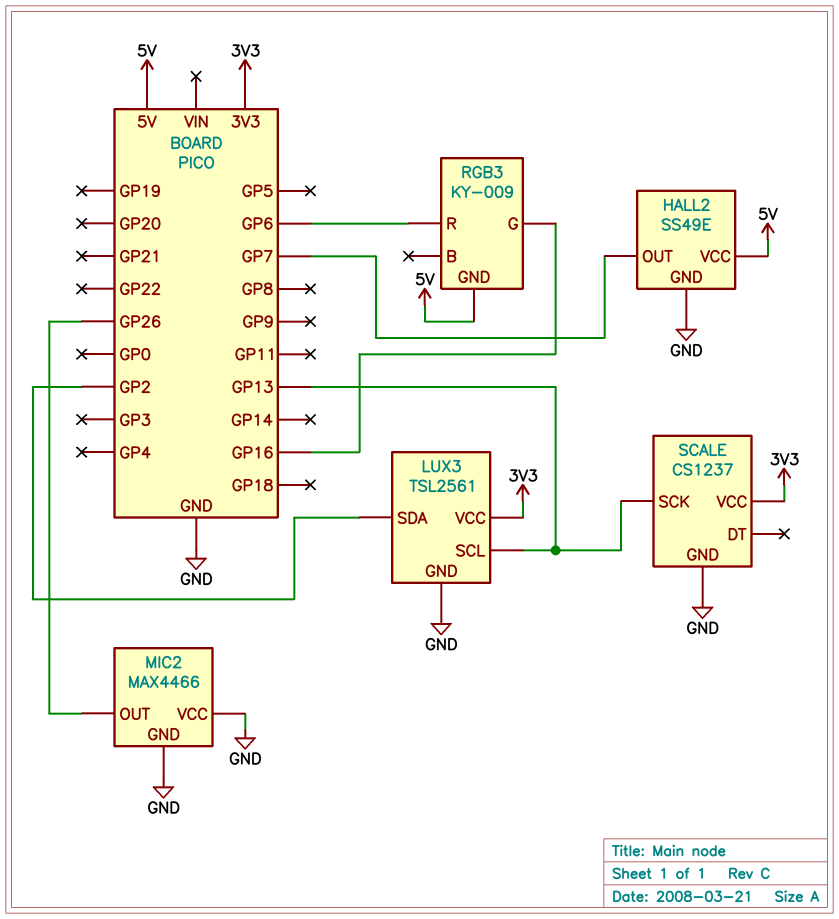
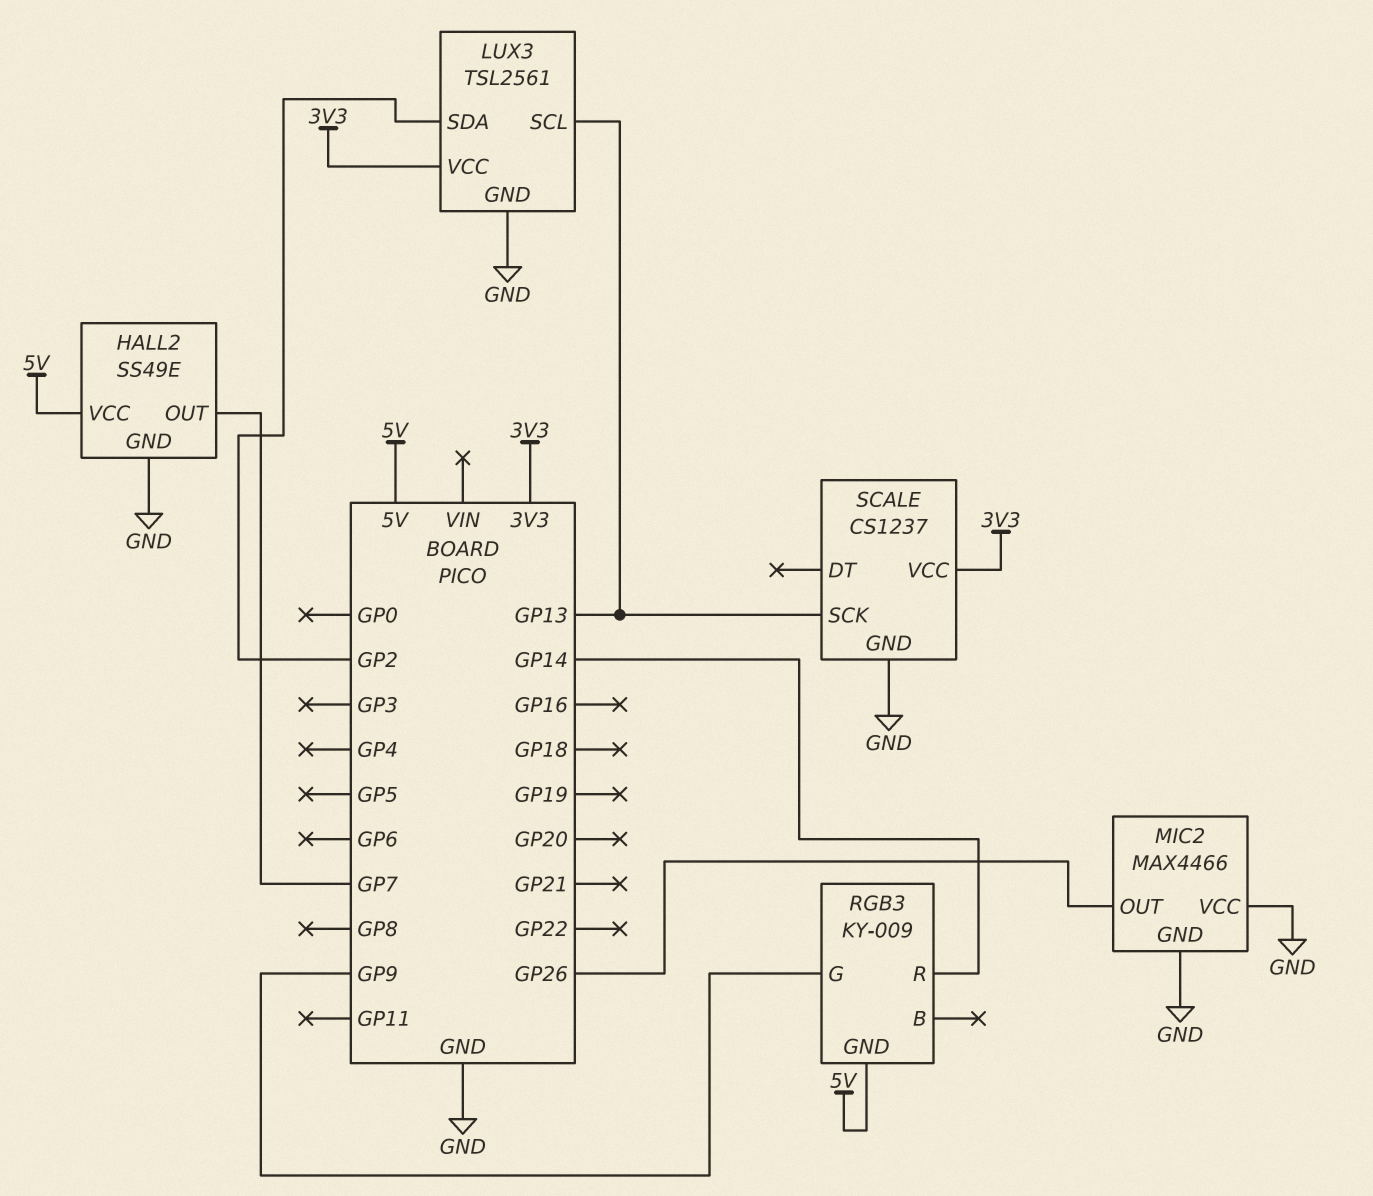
RGB3 pin G: GP16 -> GP9
RGB3 pin R: GP6 -> GP14

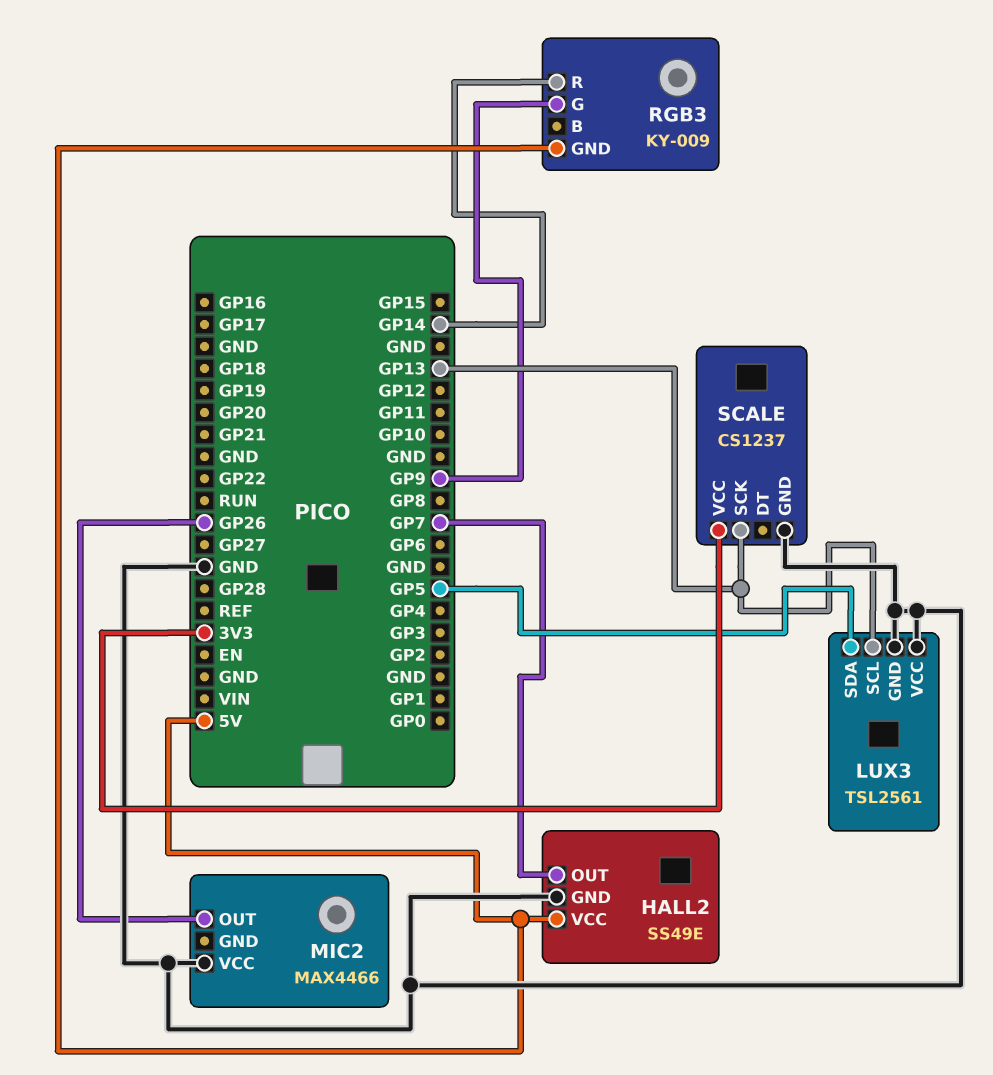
LUX3 pin SDA: GP2 -> GP5
LUX3 pin VCC: 3V3 -> GND
MIC2 pin GND: GND -> none

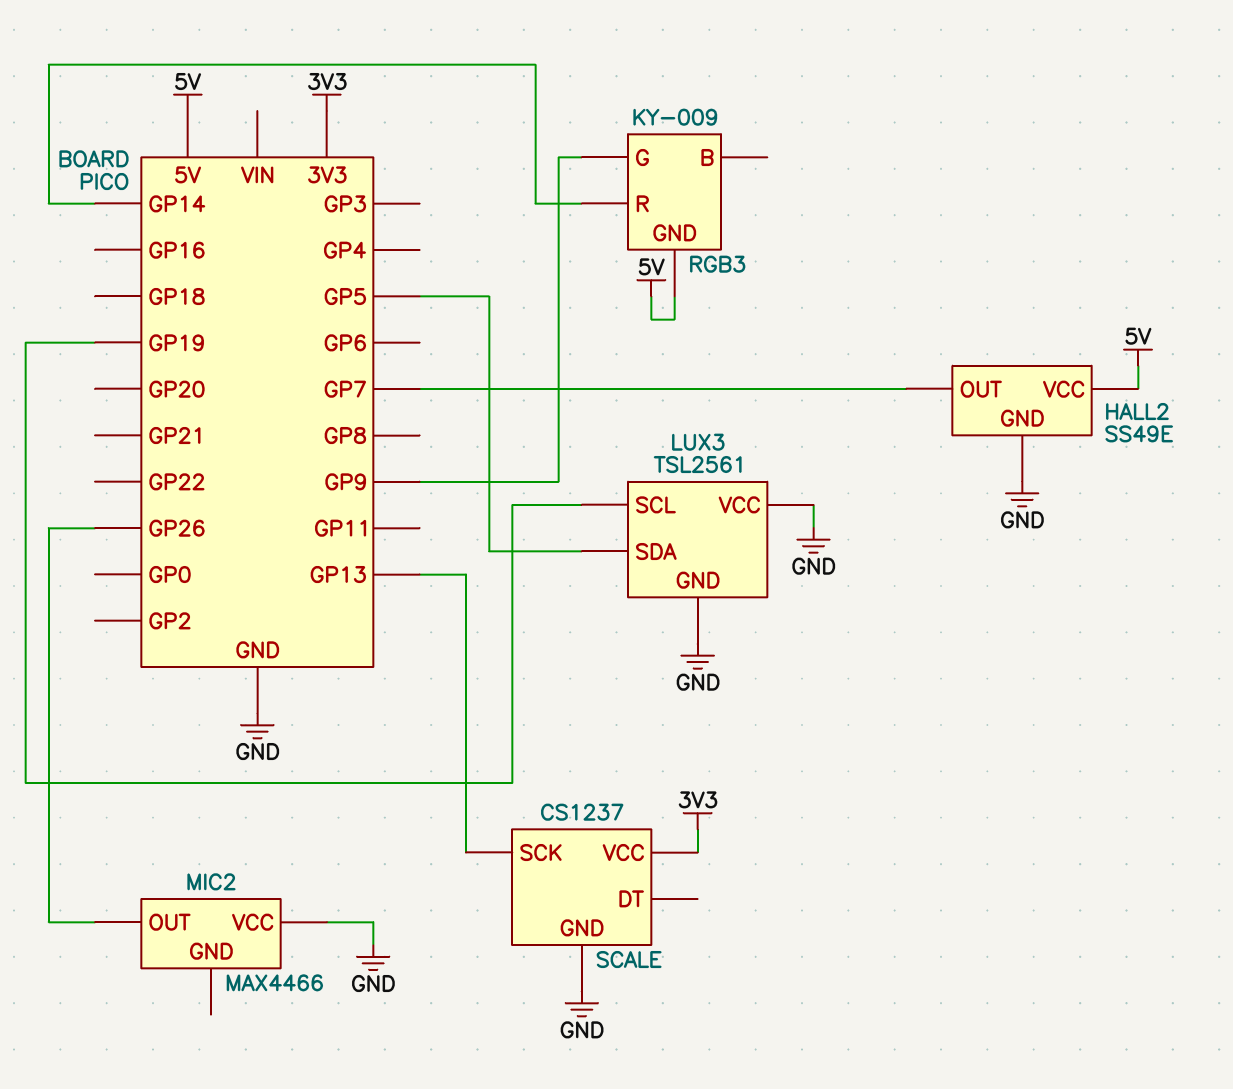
LUX3 pin SCL: GP13 -> GP19

